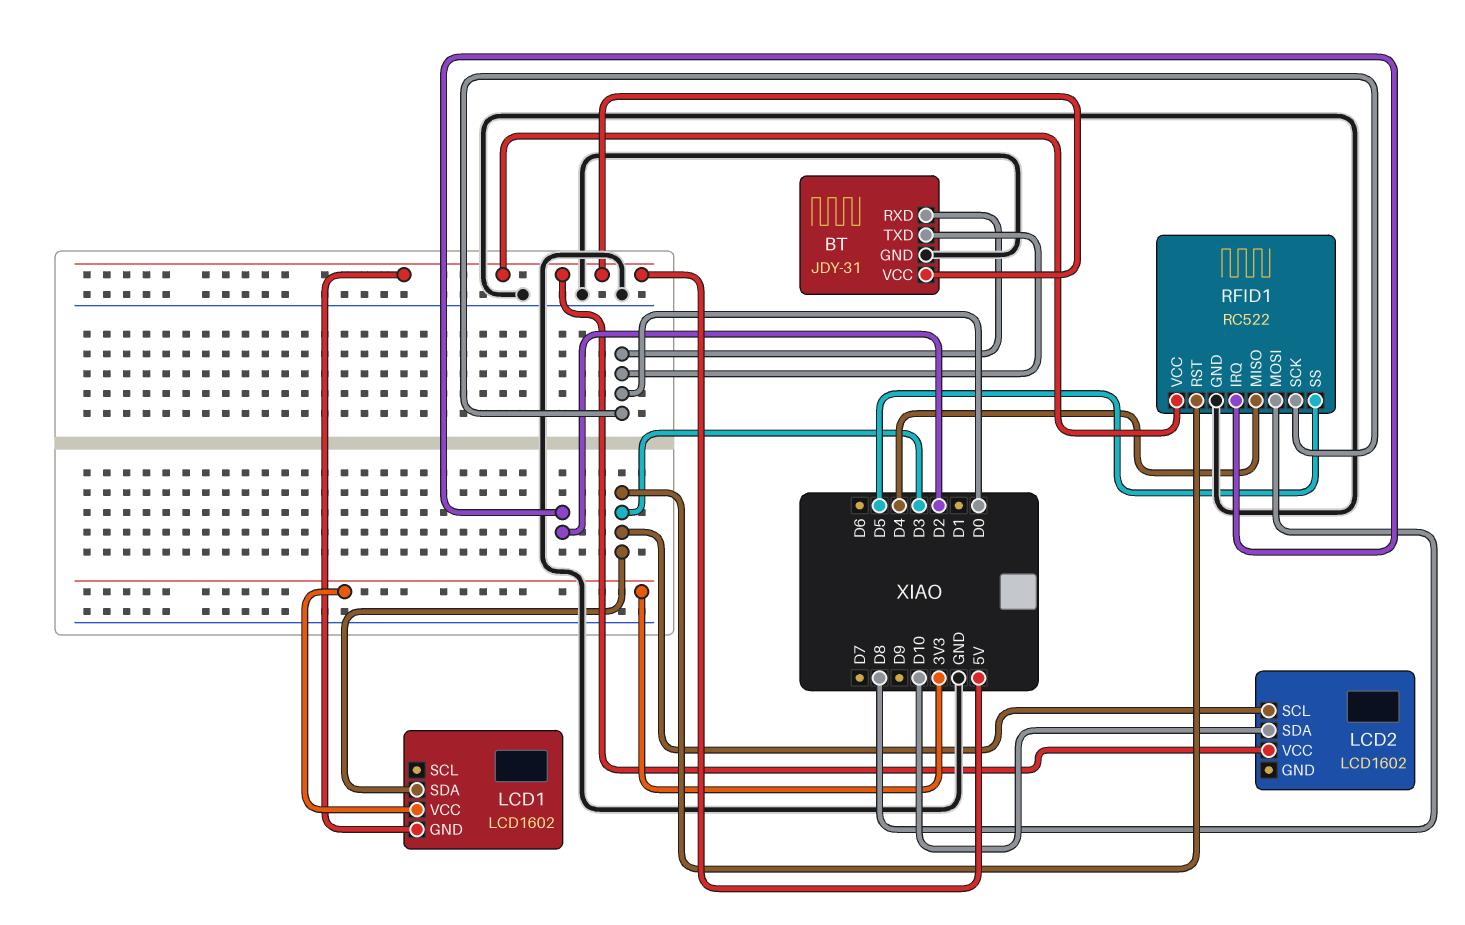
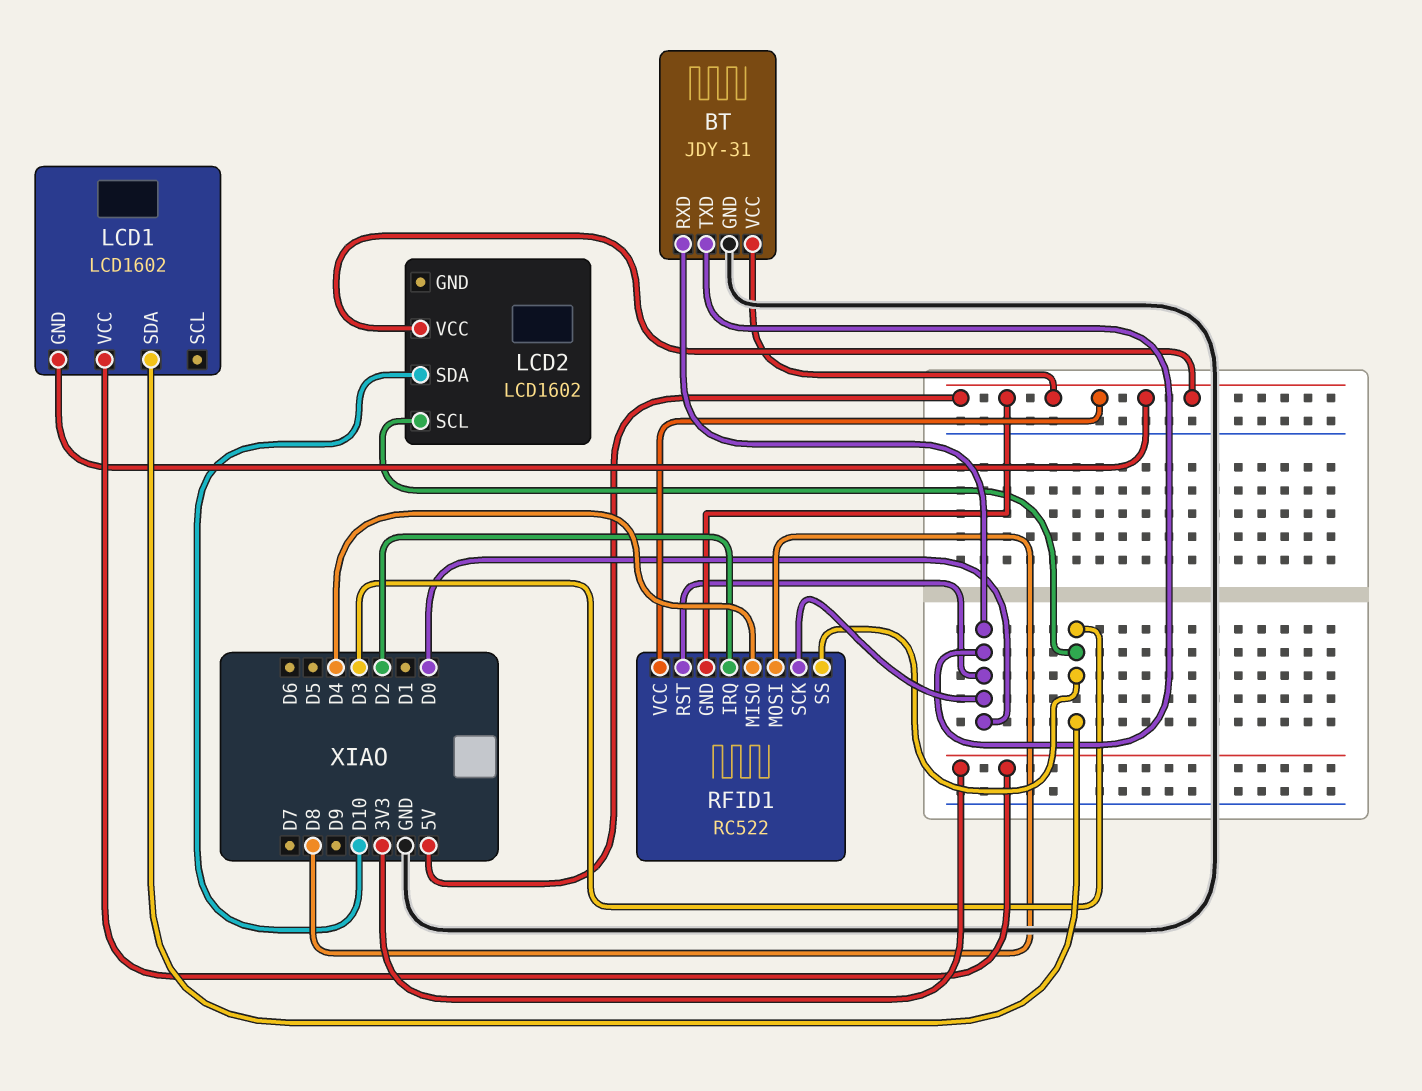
RFID1 pin GND: GND -> 5V
RFID1 pin RST: D3 -> D0
RFID1 pin SS: D5 -> D3

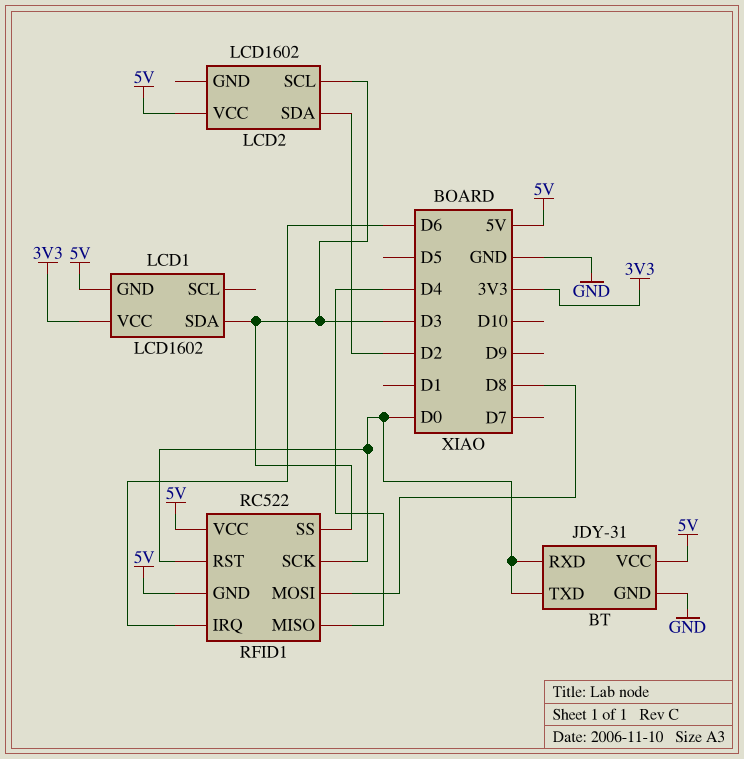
LCD2 pin SDA: D10 -> D2
RFID1 pin IRQ: D2 -> D6

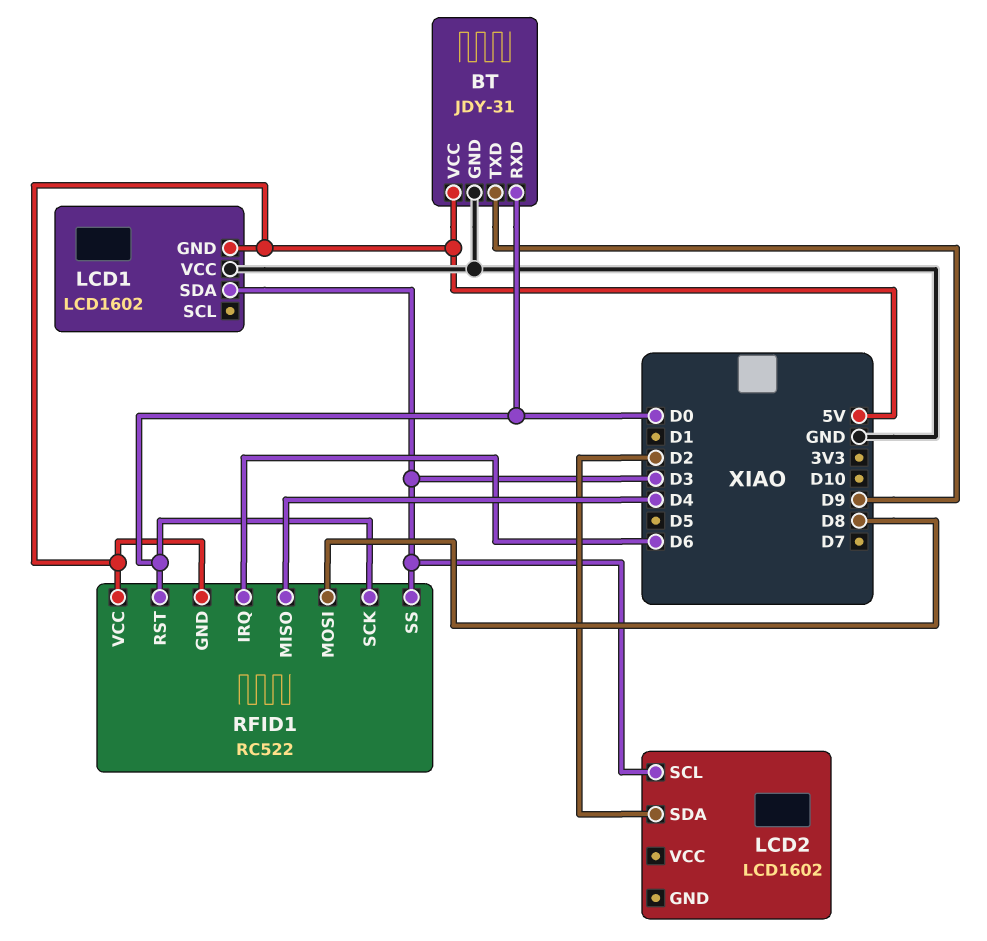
BT pin TXD: D0 -> D9
LCD1 pin VCC: 3V3 -> GND
LCD2 pin VCC: 5V -> none

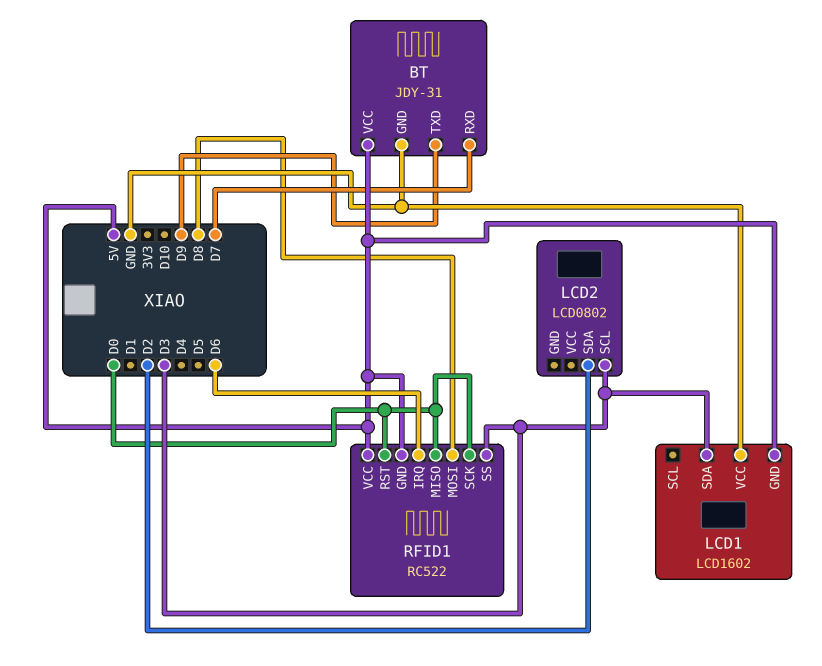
BT pin RXD: D0 -> D7
LCD2: LCD1602 -> LCD0802
RFID1 pin MISO: D4 -> D0

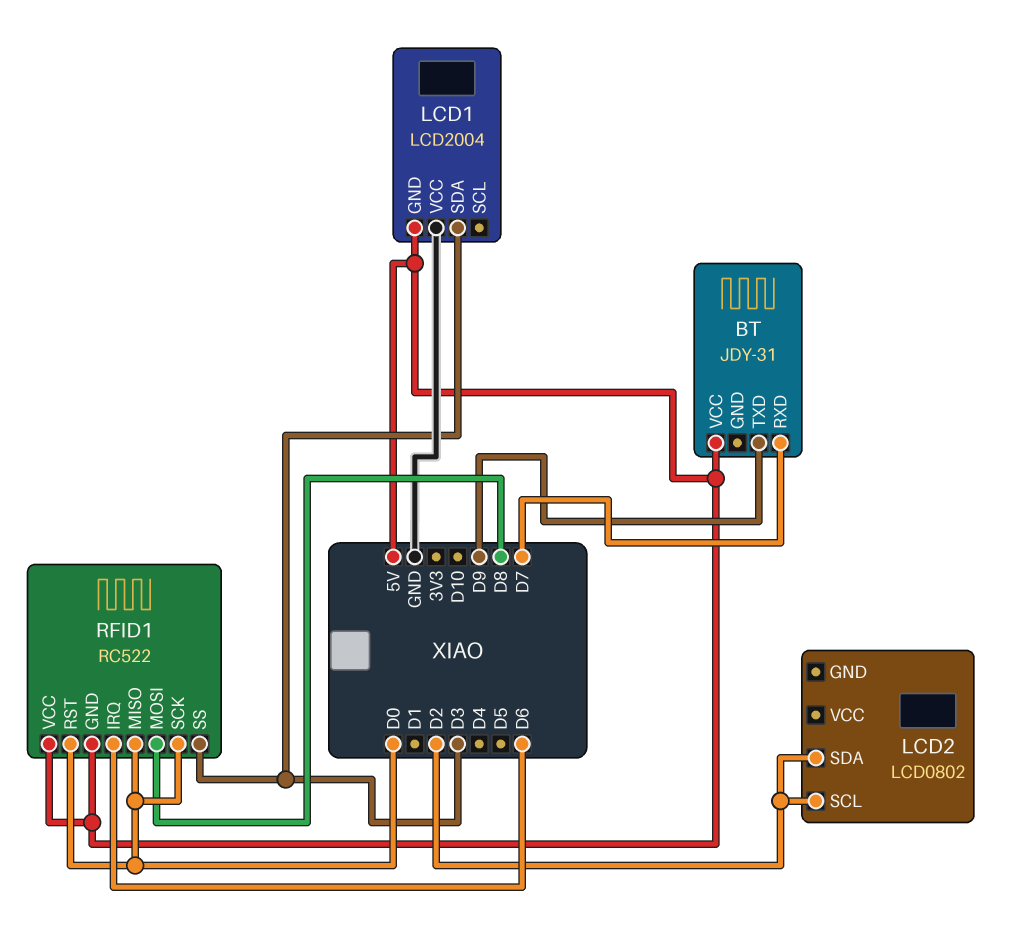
BT pin GND: GND -> none
LCD1: LCD1602 -> LCD2004
LCD2 pin SCL: D3 -> D2

